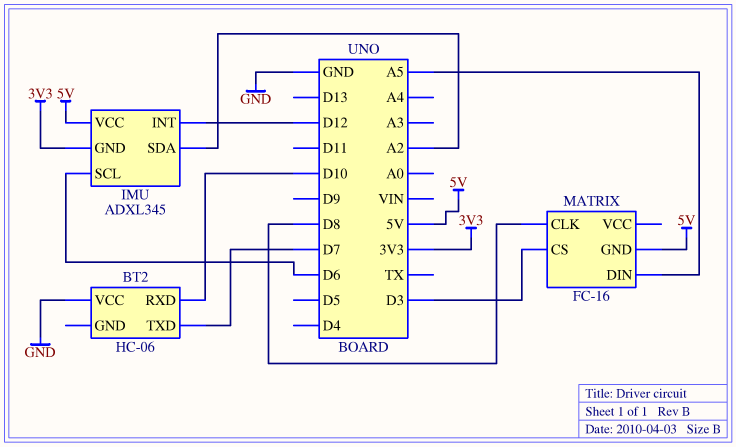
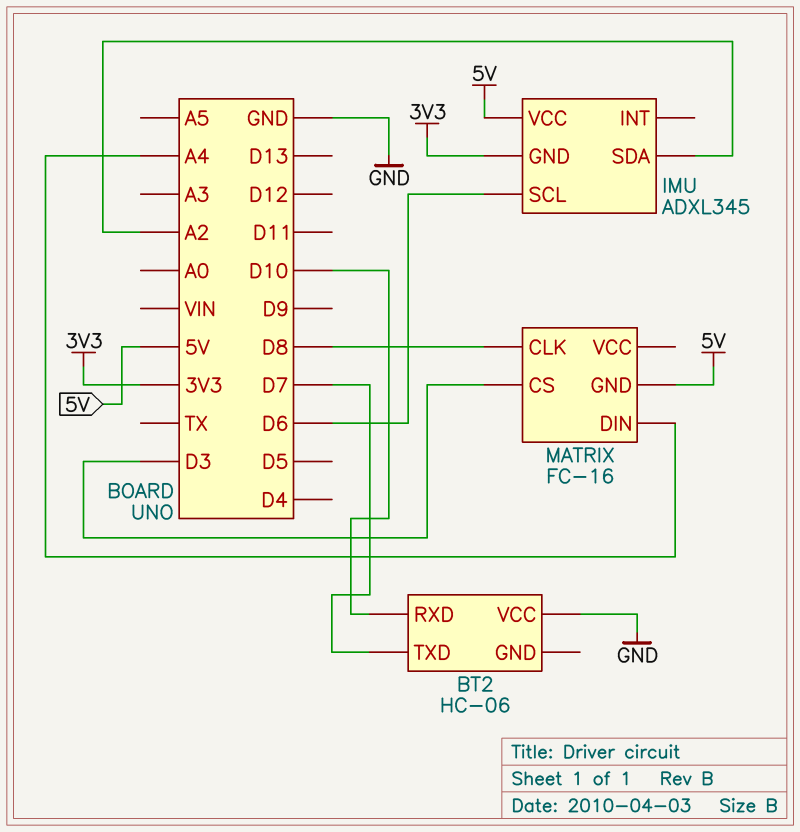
IMU pin INT: D12 -> none
MATRIX pin DIN: A5 -> A4

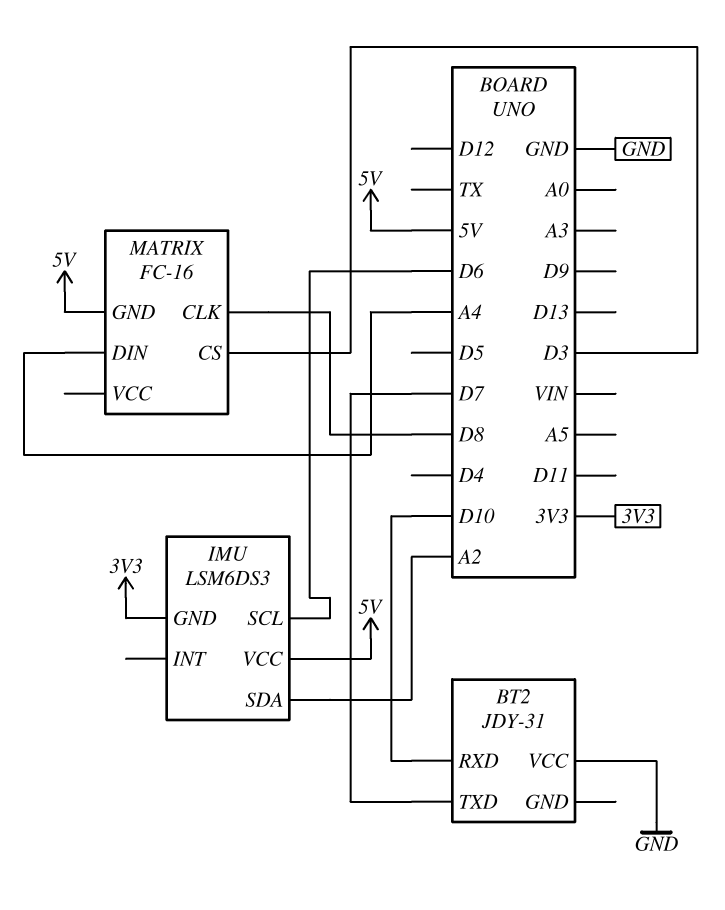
BT2: HC-06 -> JDY-31
IMU: ADXL345 -> LSM6DS3

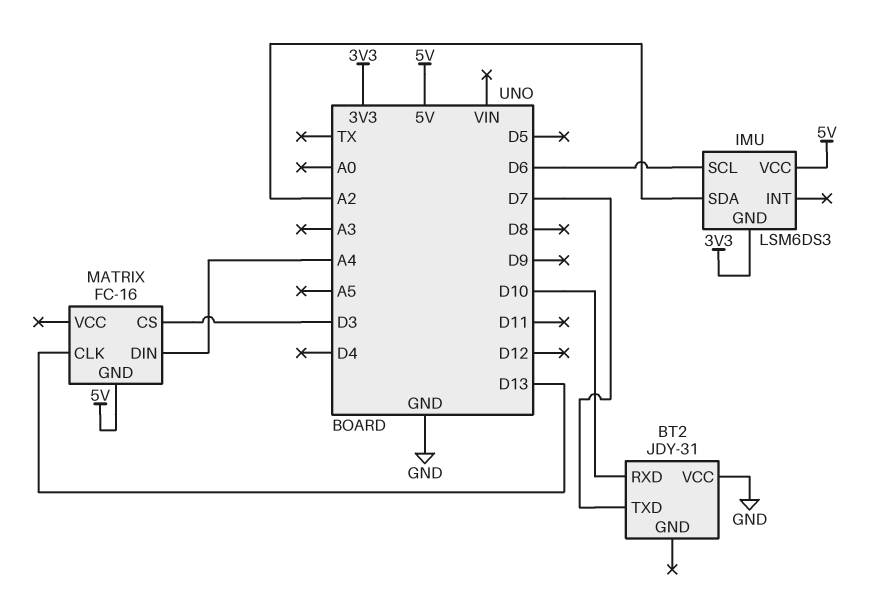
MATRIX pin CLK: D8 -> D13

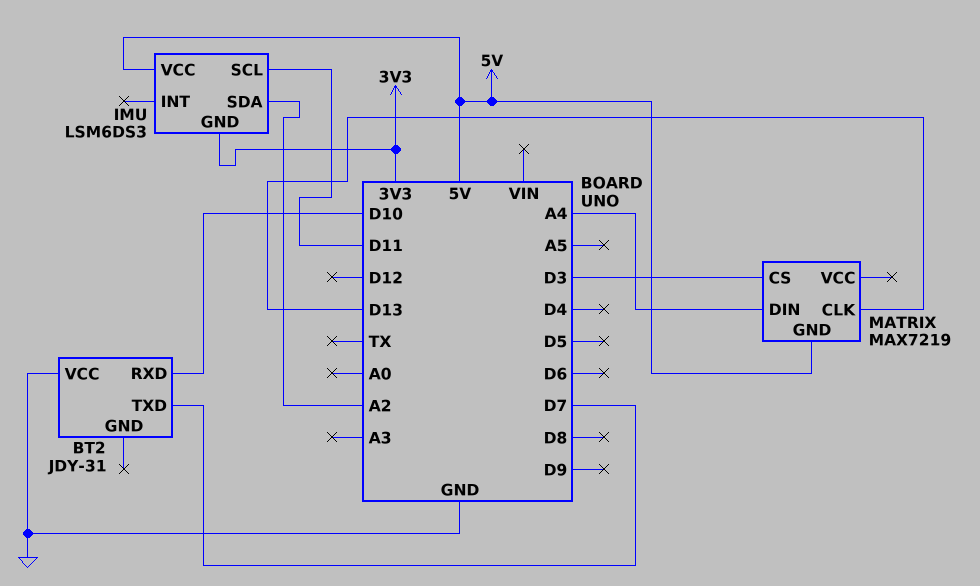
IMU pin SCL: D6 -> D11
MATRIX: FC-16 -> MAX7219

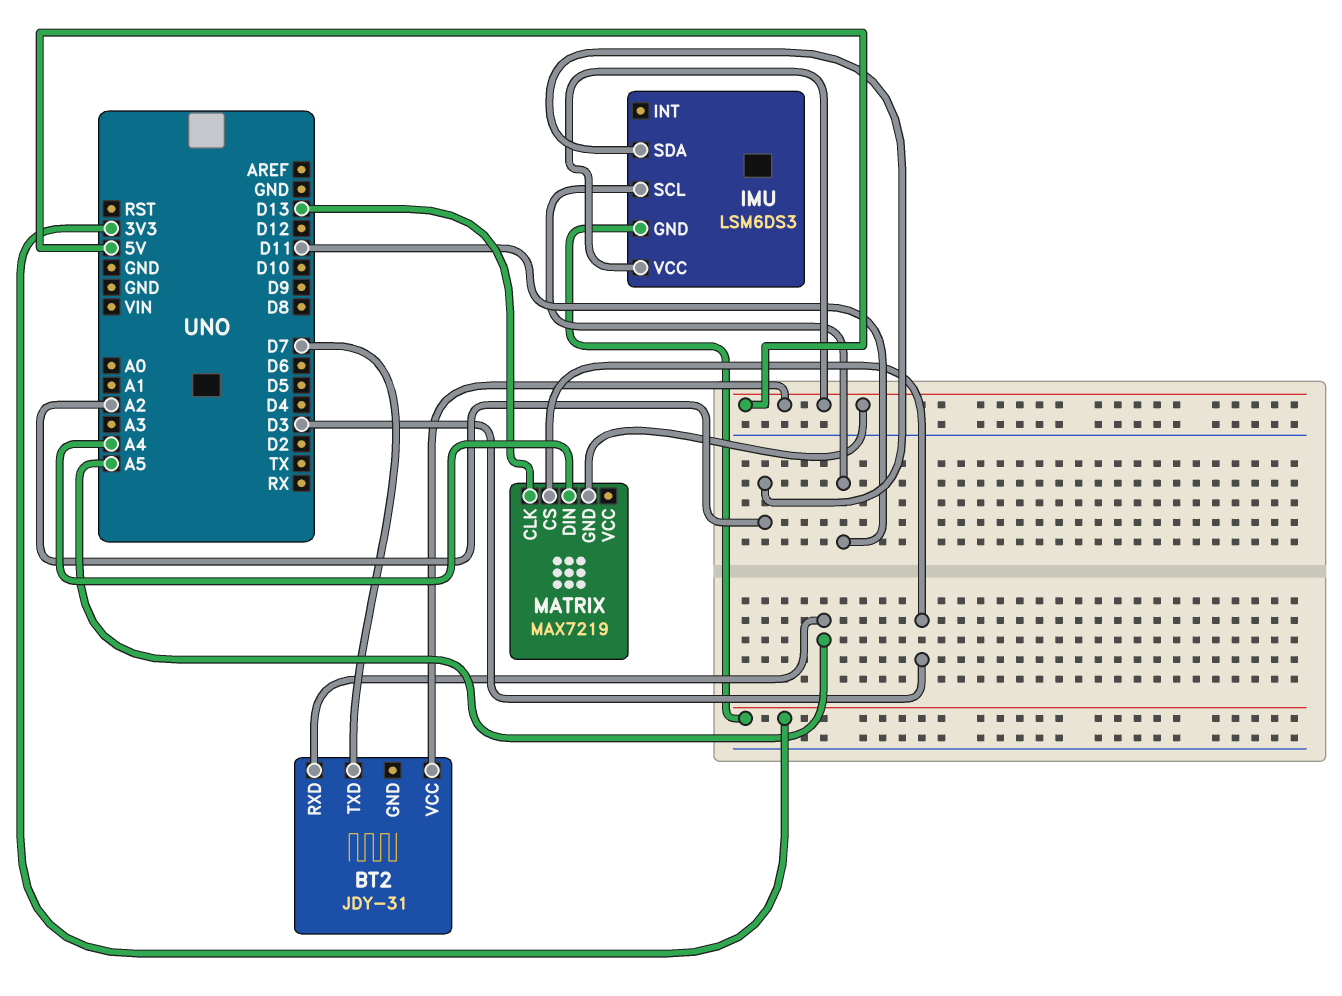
BT2 pin RXD: D10 -> A5
BT2 pin VCC: GND -> 5V

